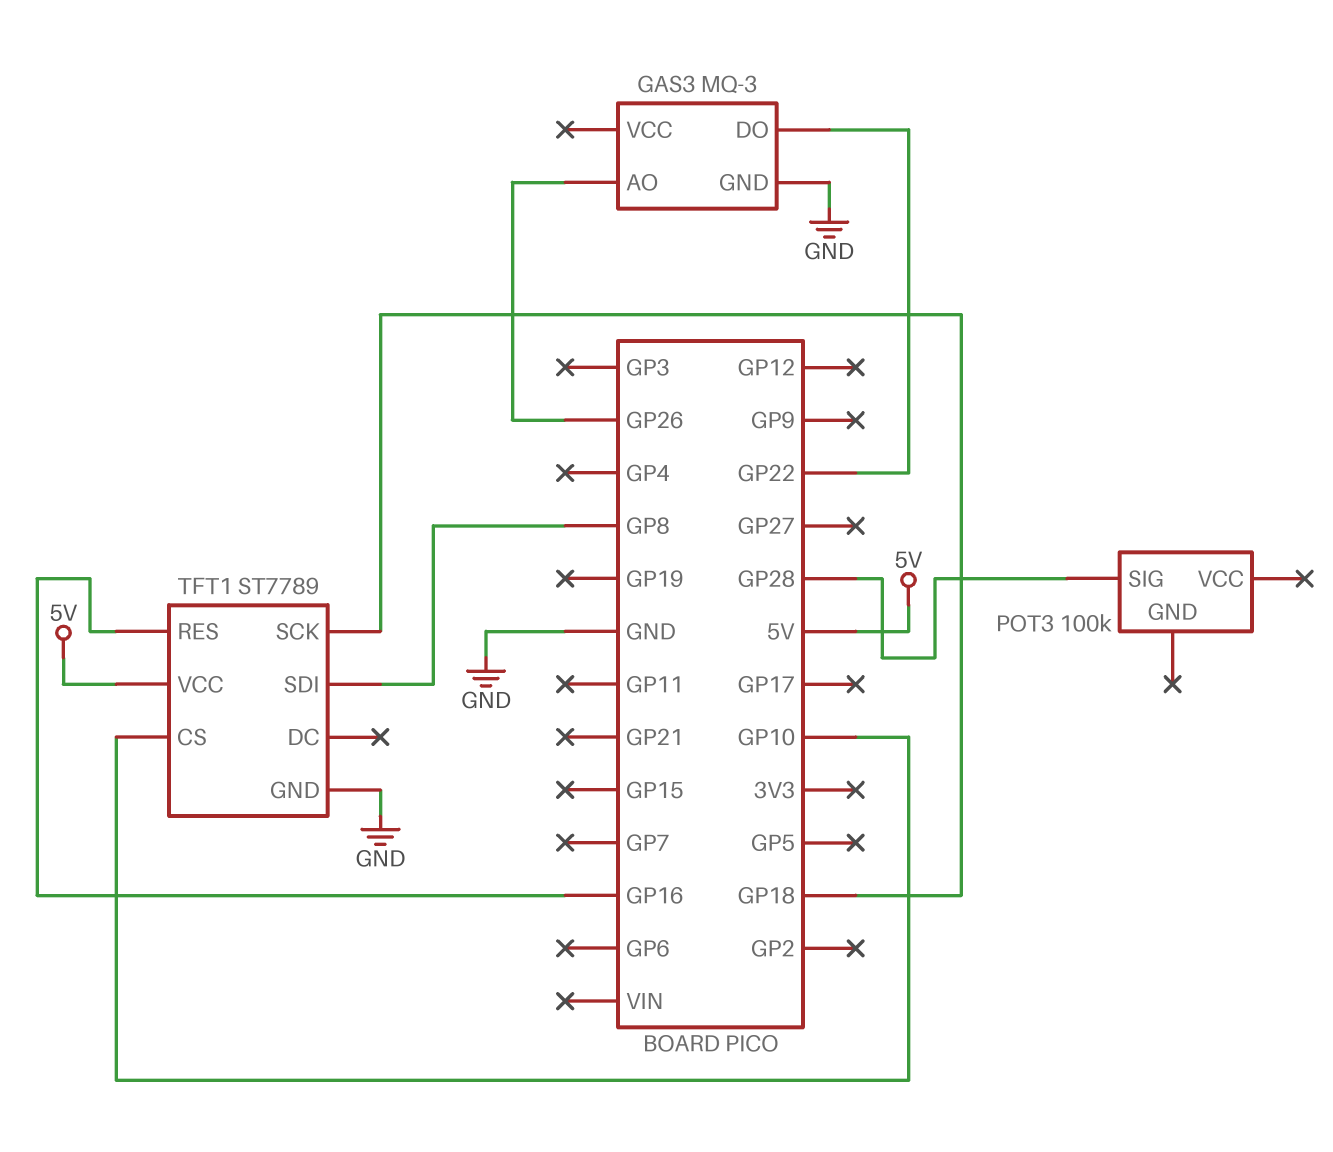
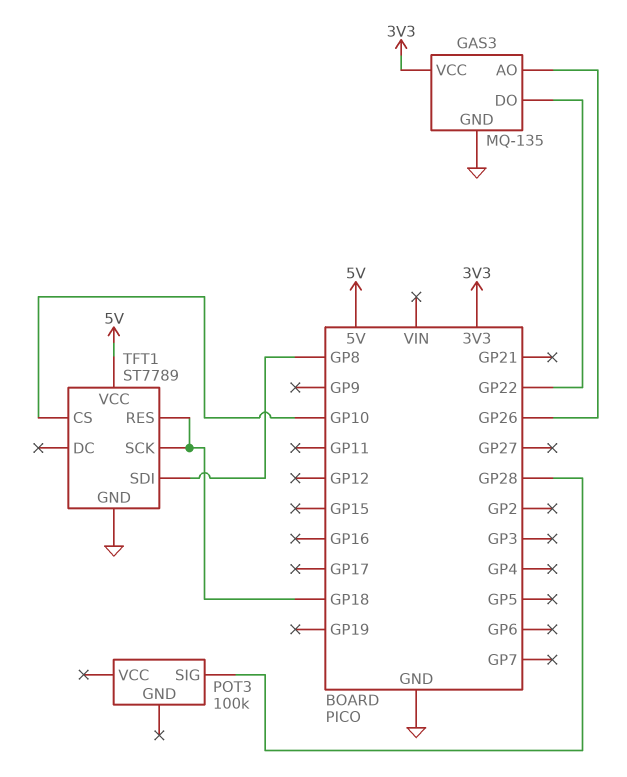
GAS3: MQ-3 -> MQ-135
GAS3 pin VCC: none -> 3V3
TFT1 pin RES: GP16 -> GP18

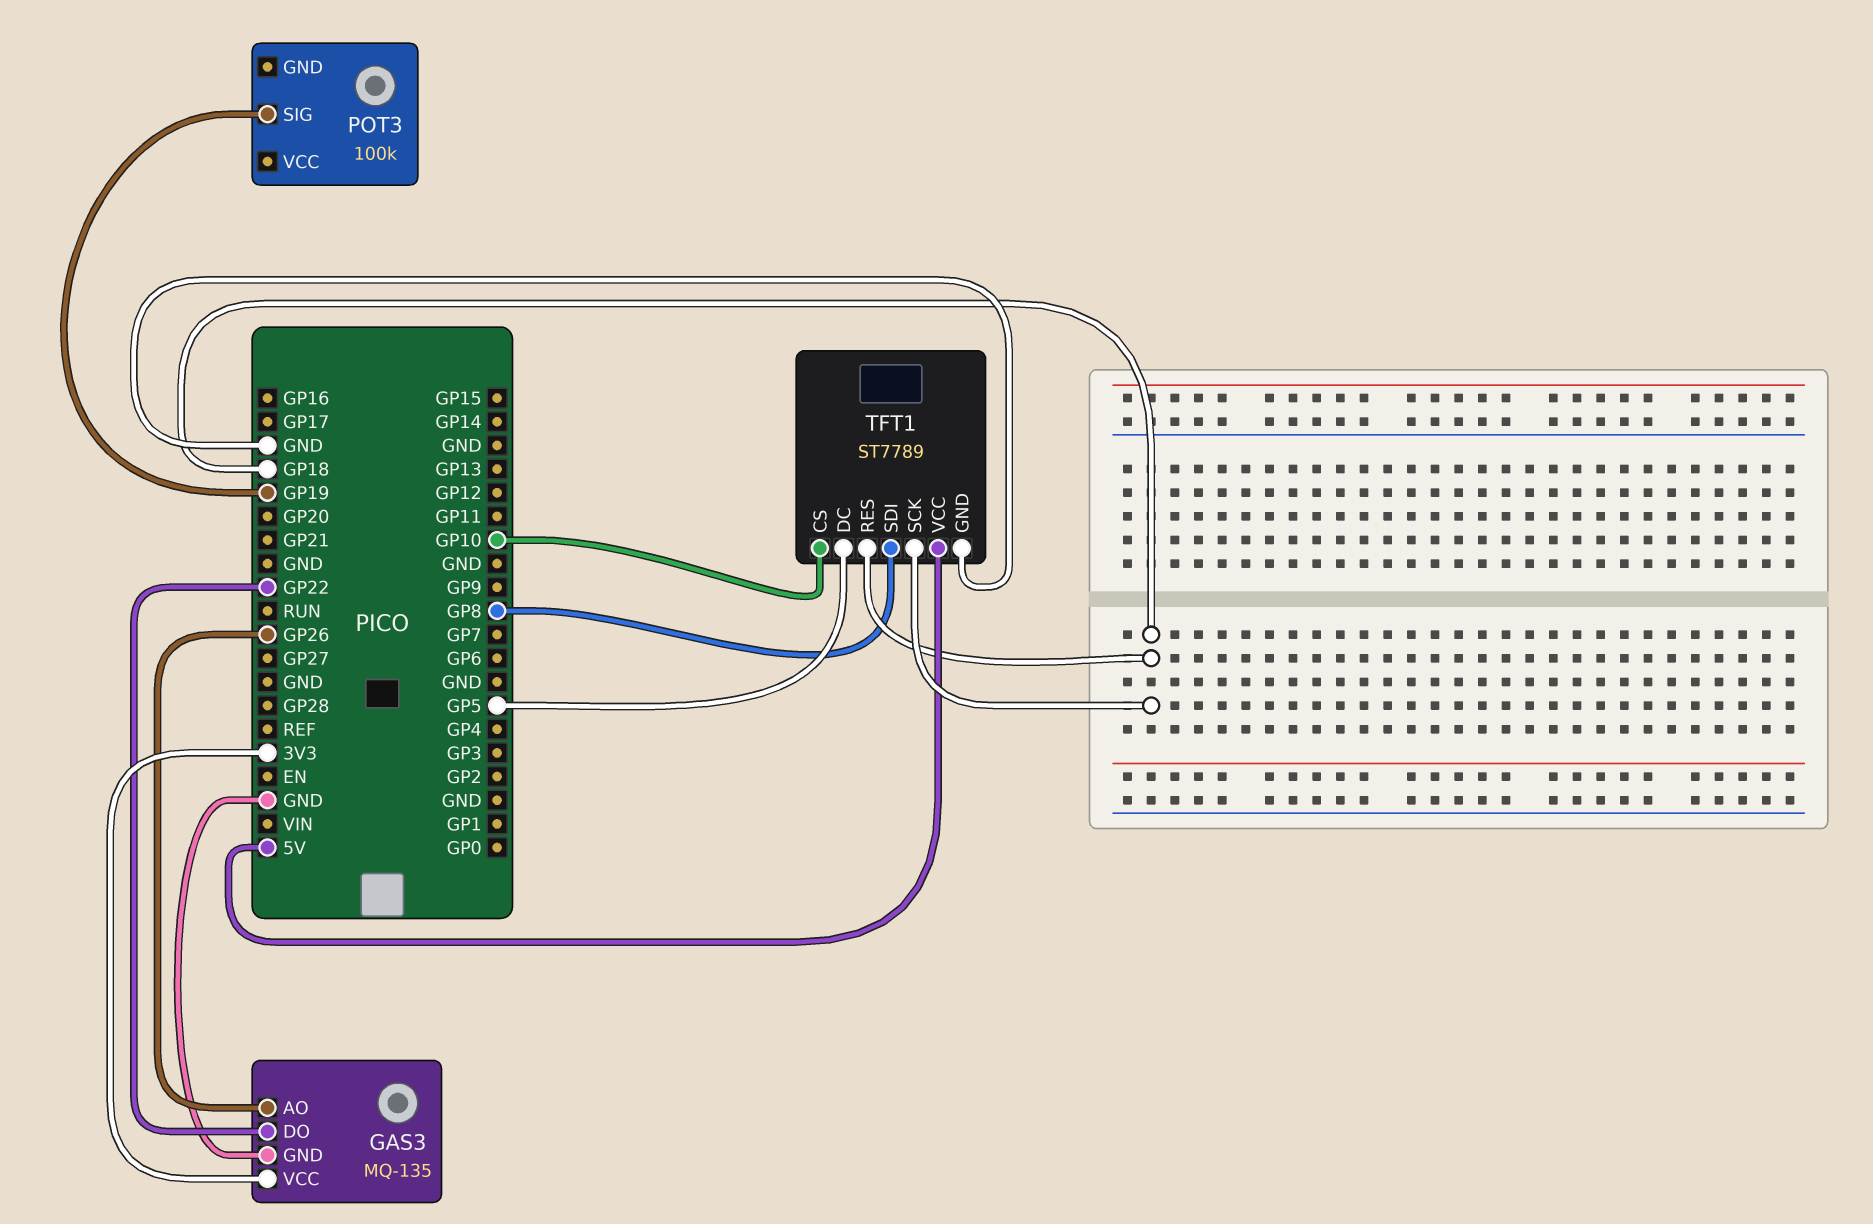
POT3 pin SIG: GP28 -> GP19
TFT1 pin DC: none -> GP5

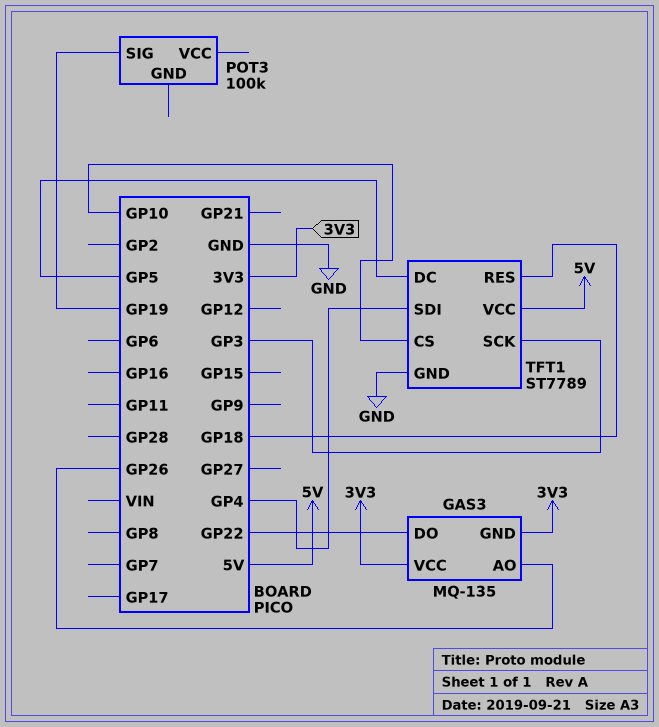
GAS3 pin GND: GND -> 3V3
TFT1 pin SCK: GP18 -> GP3
TFT1 pin SDI: GP8 -> GP4

